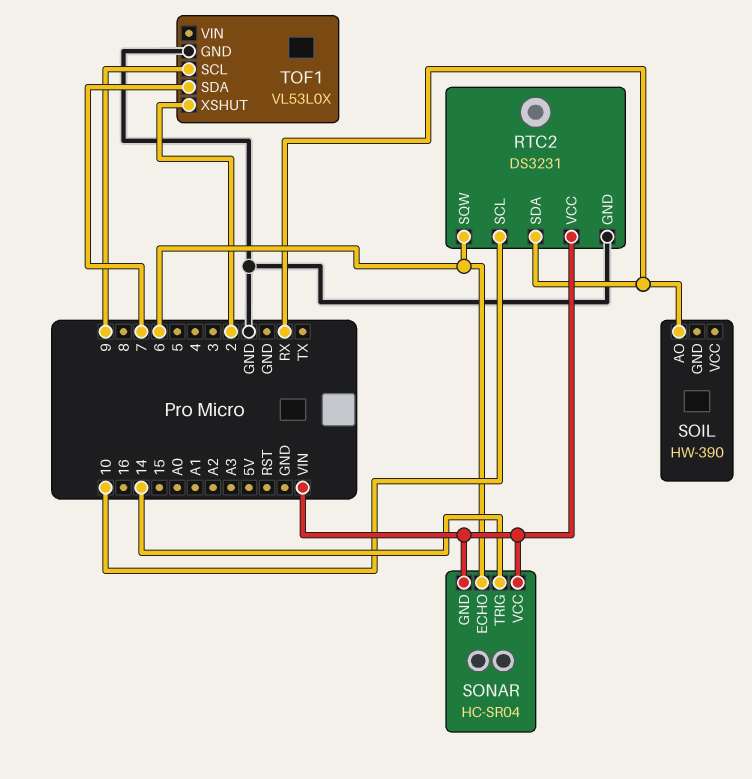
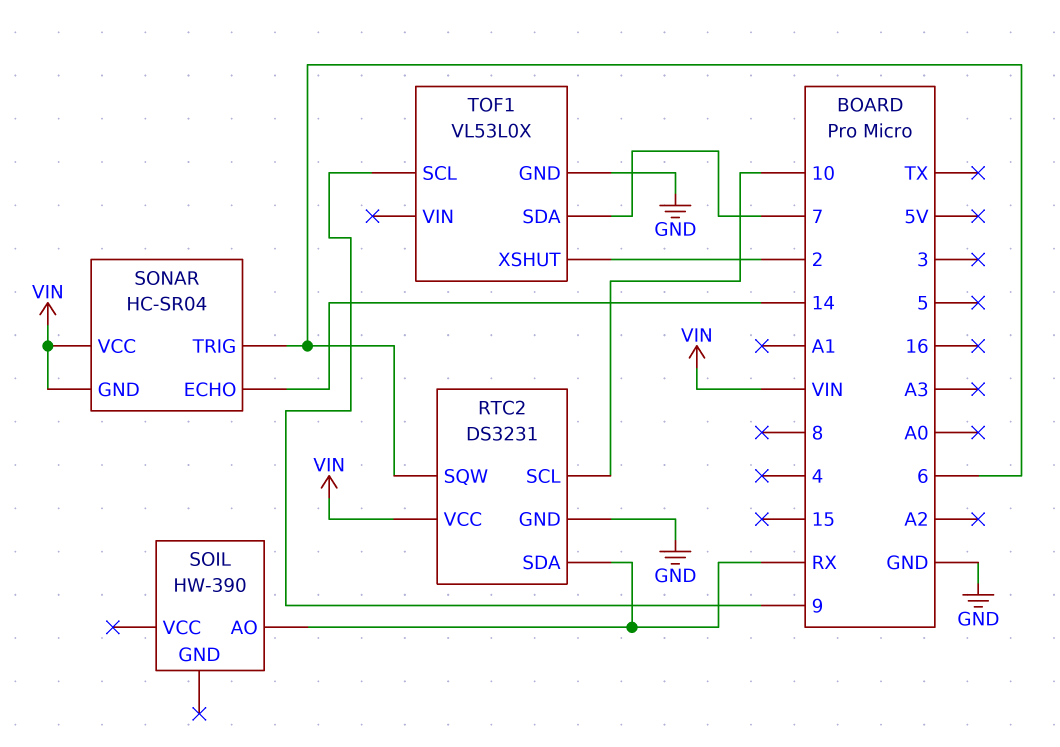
SONAR pin ECHO: 6 -> 14
SONAR pin TRIG: 14 -> 6

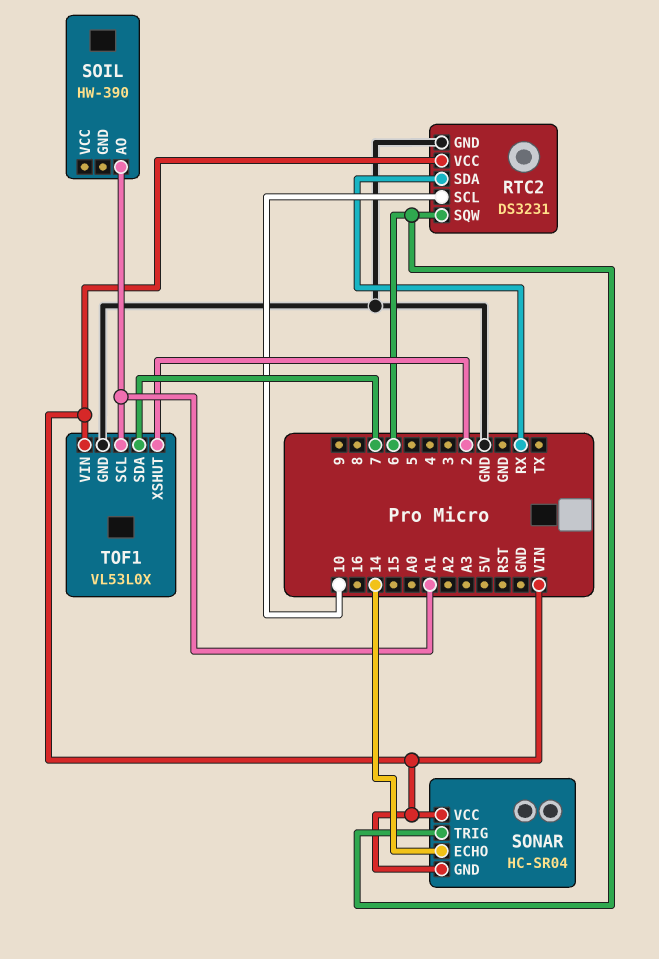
SOIL pin AO: RX -> A1
TOF1 pin SCL: 9 -> A1
TOF1 pin VIN: none -> VIN

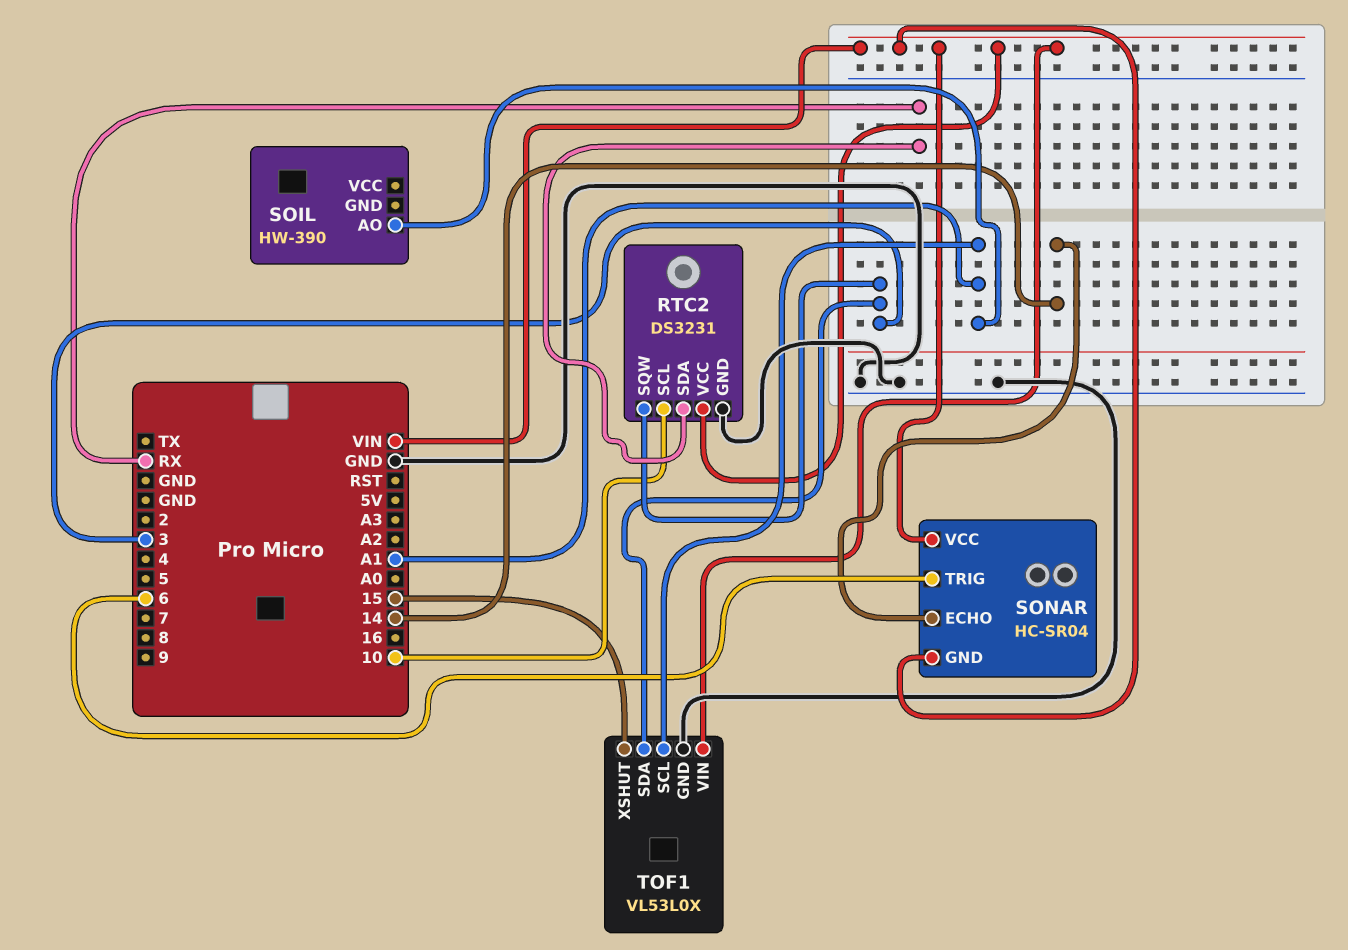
RTC2 pin SQW: 6 -> 3
TOF1 pin SDA: 7 -> 3
TOF1 pin XSHUT: 2 -> 15

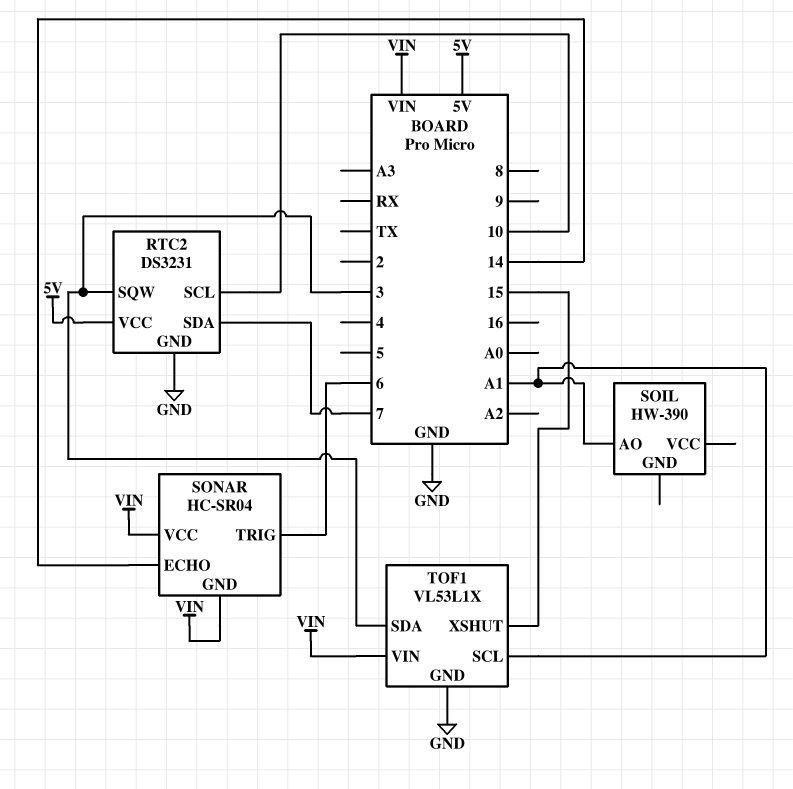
RTC2 pin SDA: RX -> 7
RTC2 pin VCC: VIN -> 5V
TOF1: VL53L0X -> VL53L1X

